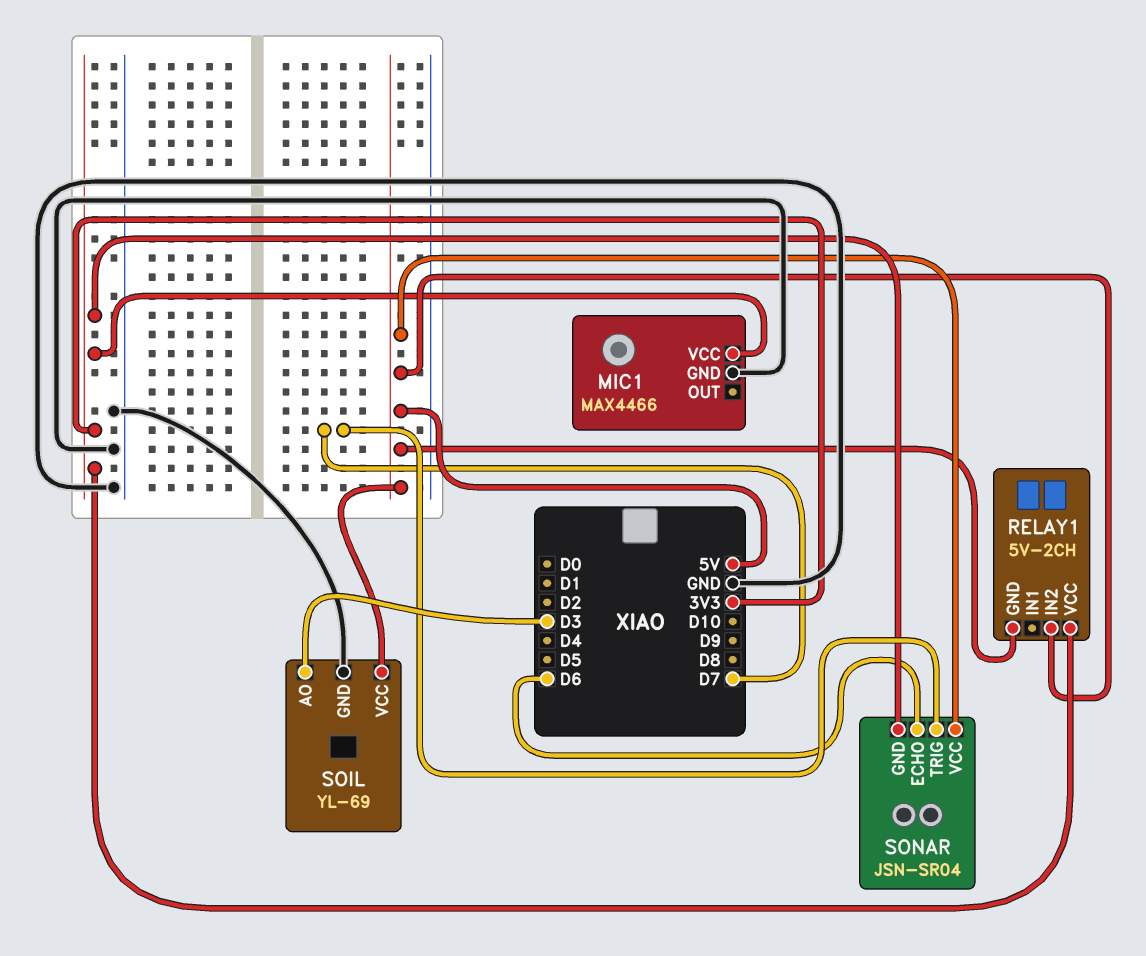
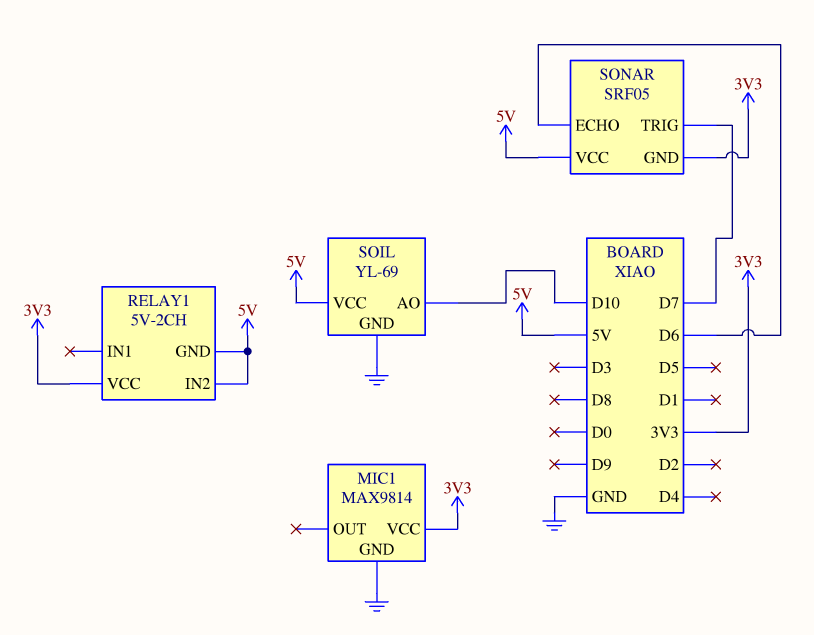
MIC1: MAX4466 -> MAX9814
SOIL pin AO: D3 -> D10
SONAR: JSN-SR04 -> SRF05

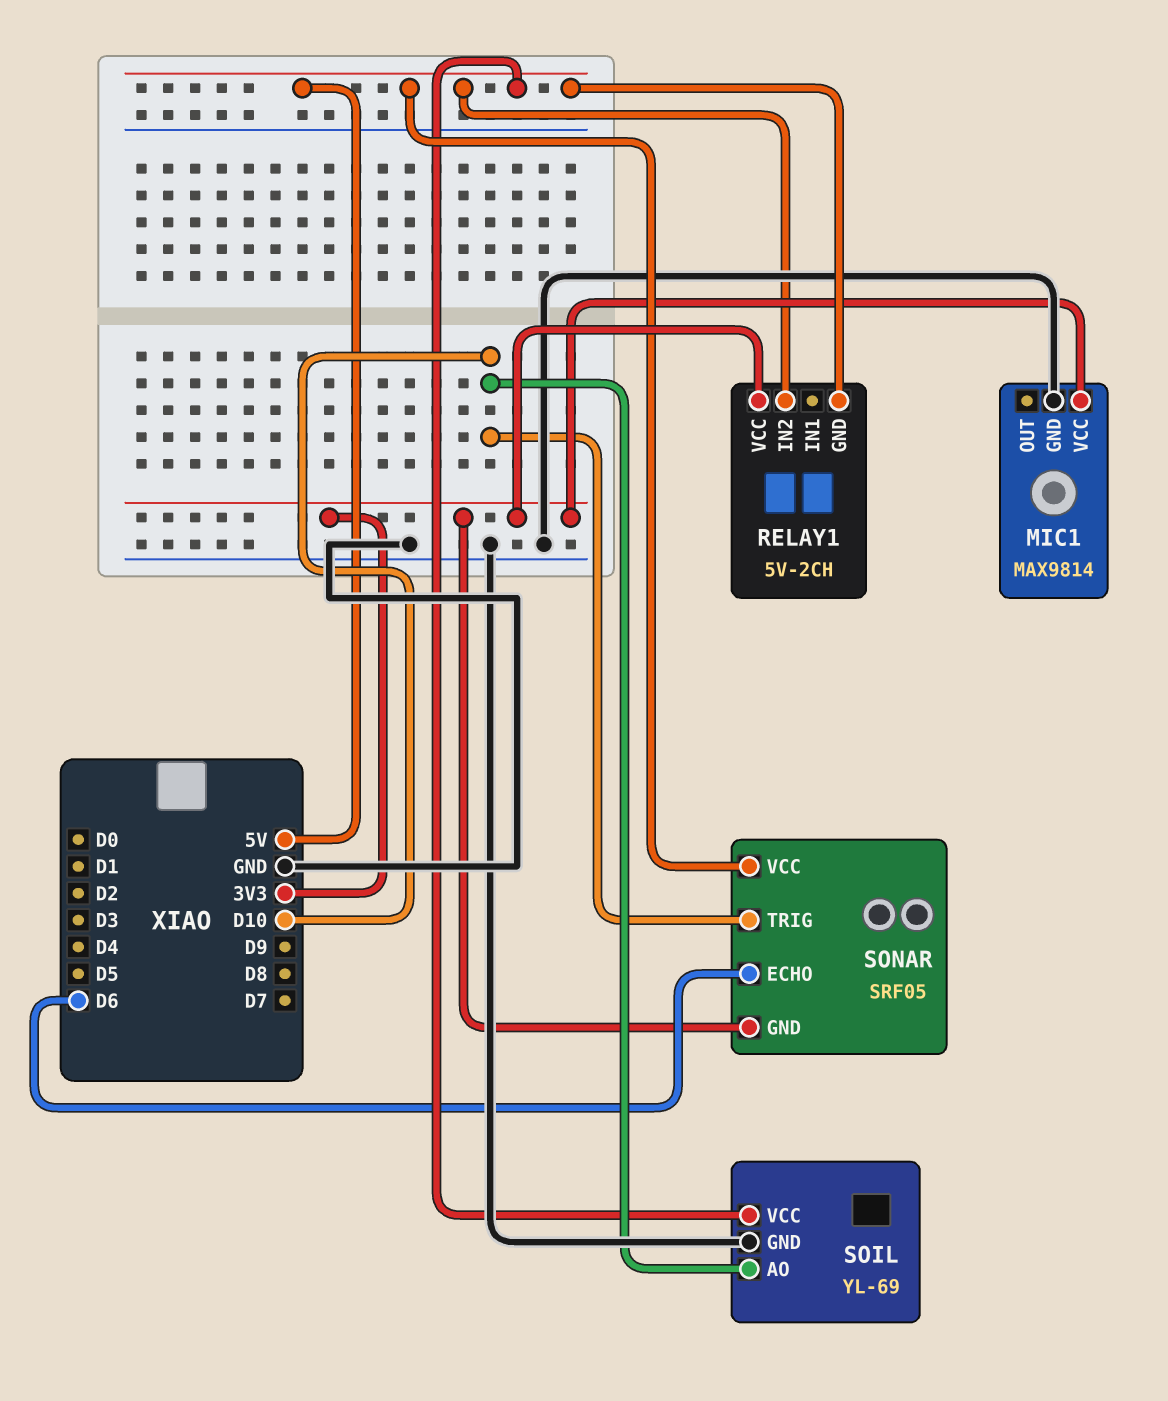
SONAR pin TRIG: D7 -> D10

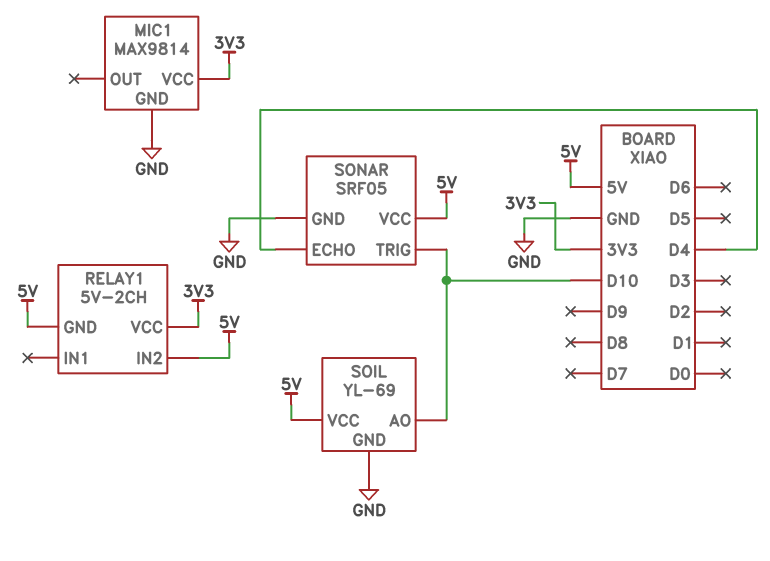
SONAR pin ECHO: D6 -> D4
SONAR pin GND: 3V3 -> GND

